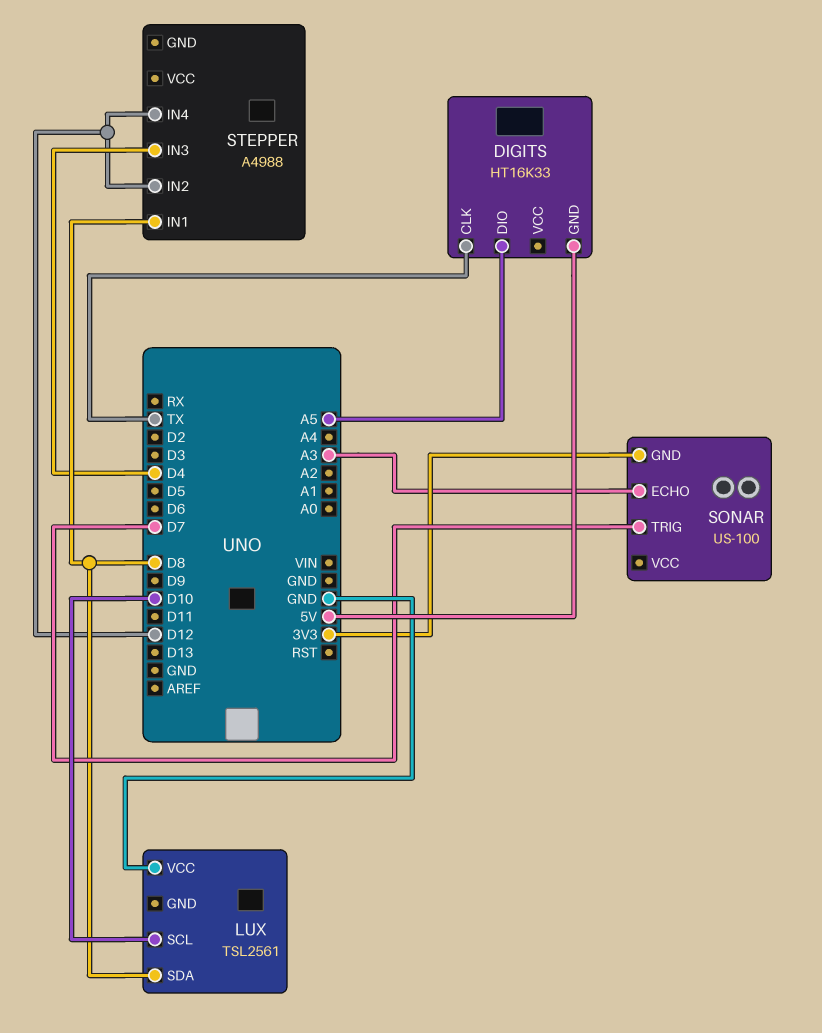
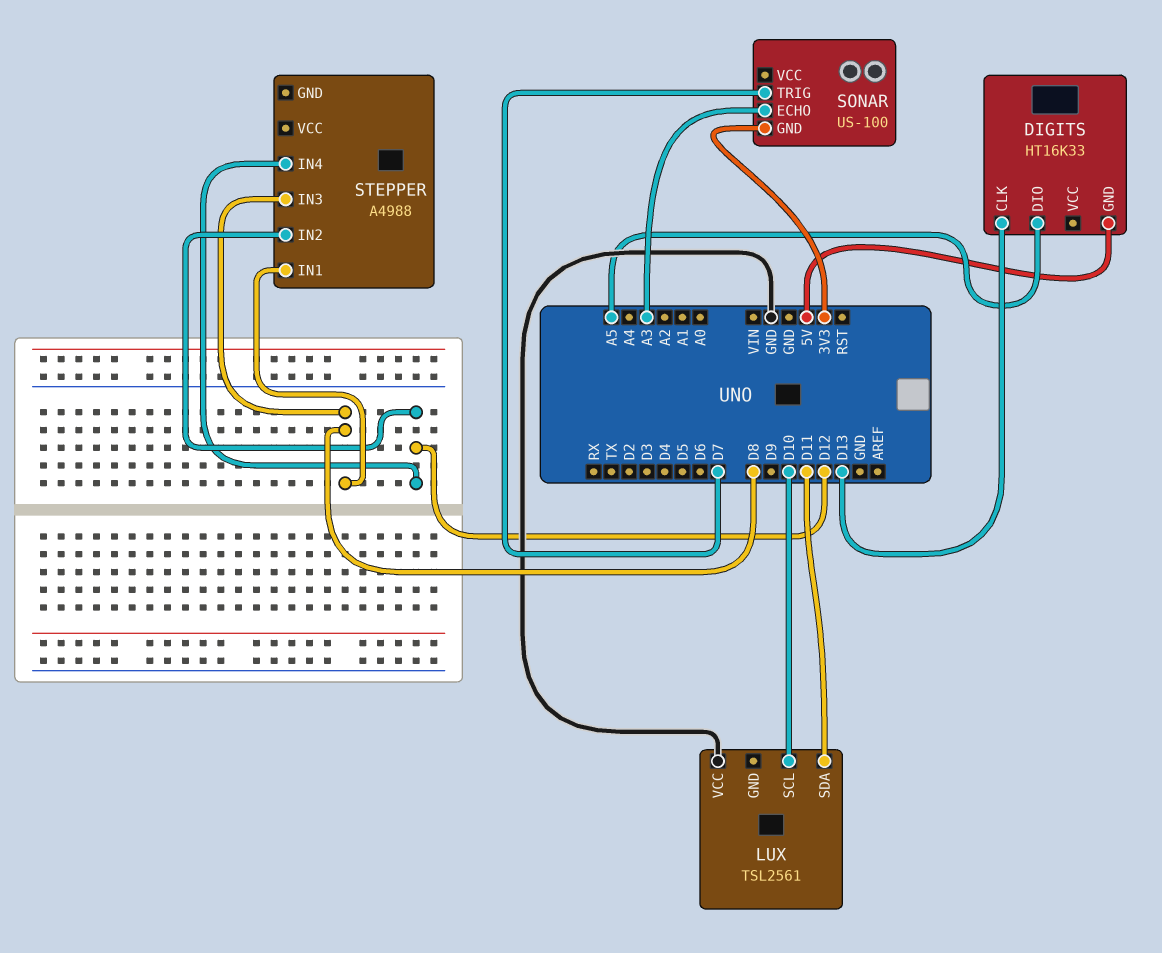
DIGITS pin CLK: TX -> D13
LUX pin SDA: D8 -> D11
STEPPER pin IN3: D4 -> D8

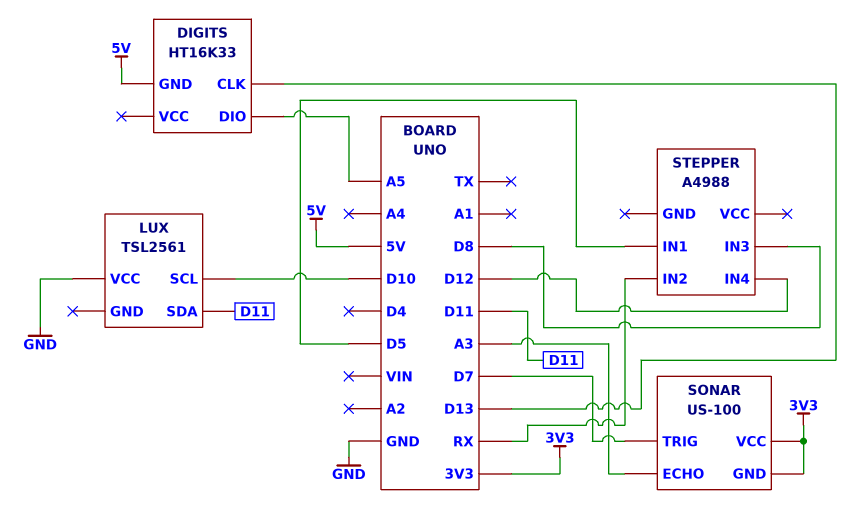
SONAR pin VCC: none -> 3V3
STEPPER pin IN1: D8 -> D5
STEPPER pin IN2: D12 -> RX

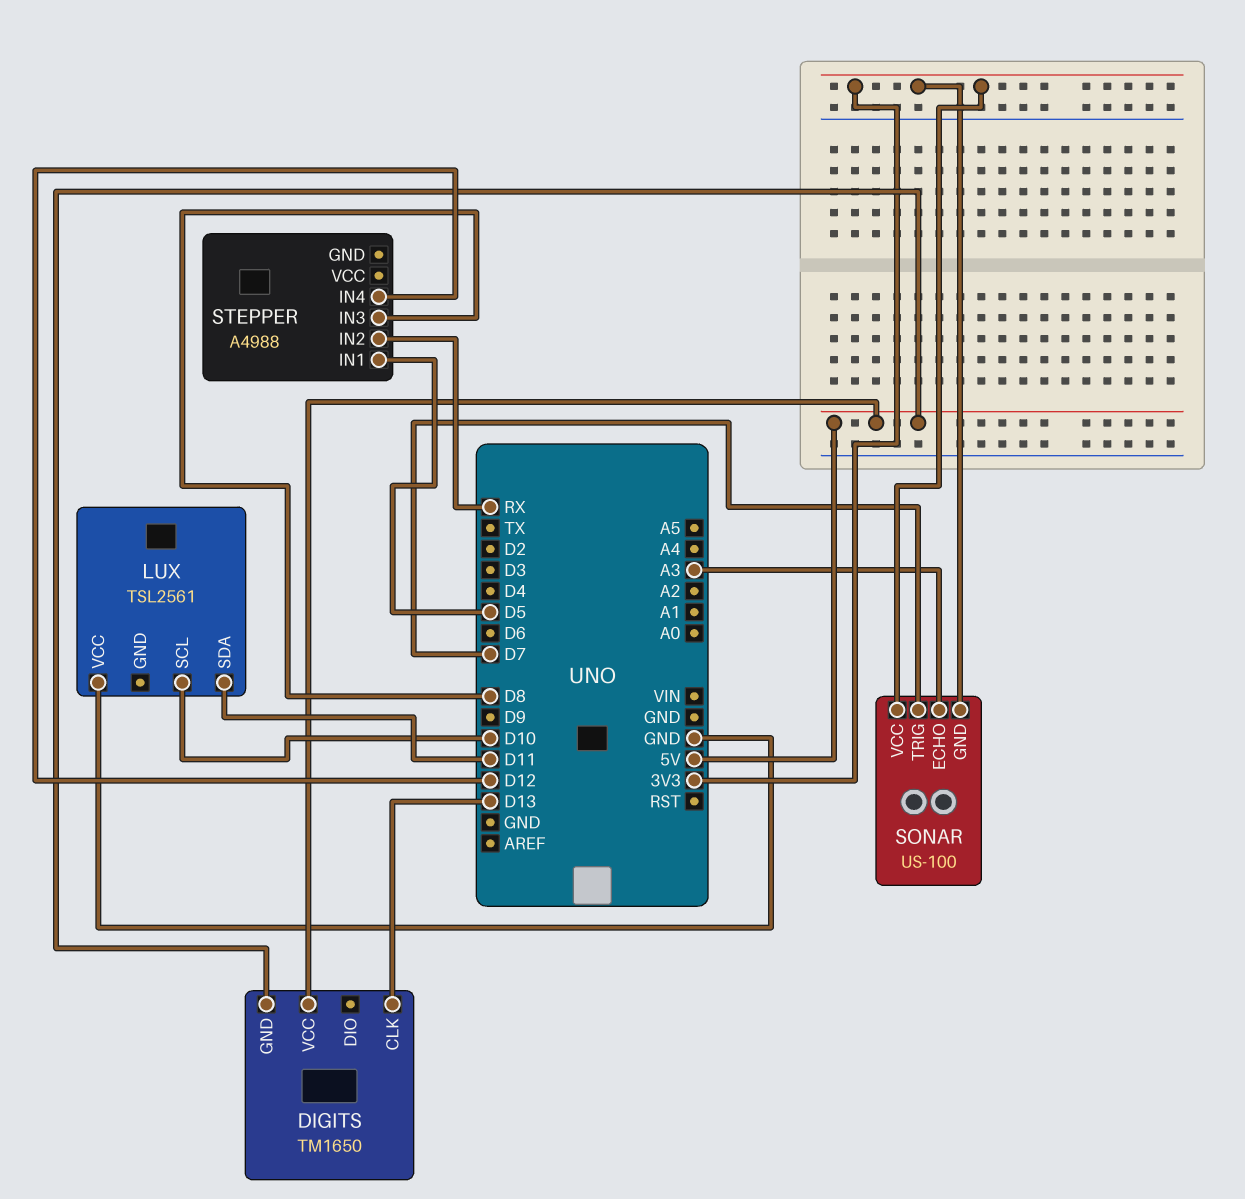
DIGITS: HT16K33 -> TM1650
DIGITS pin DIO: A5 -> none
DIGITS pin VCC: none -> 5V

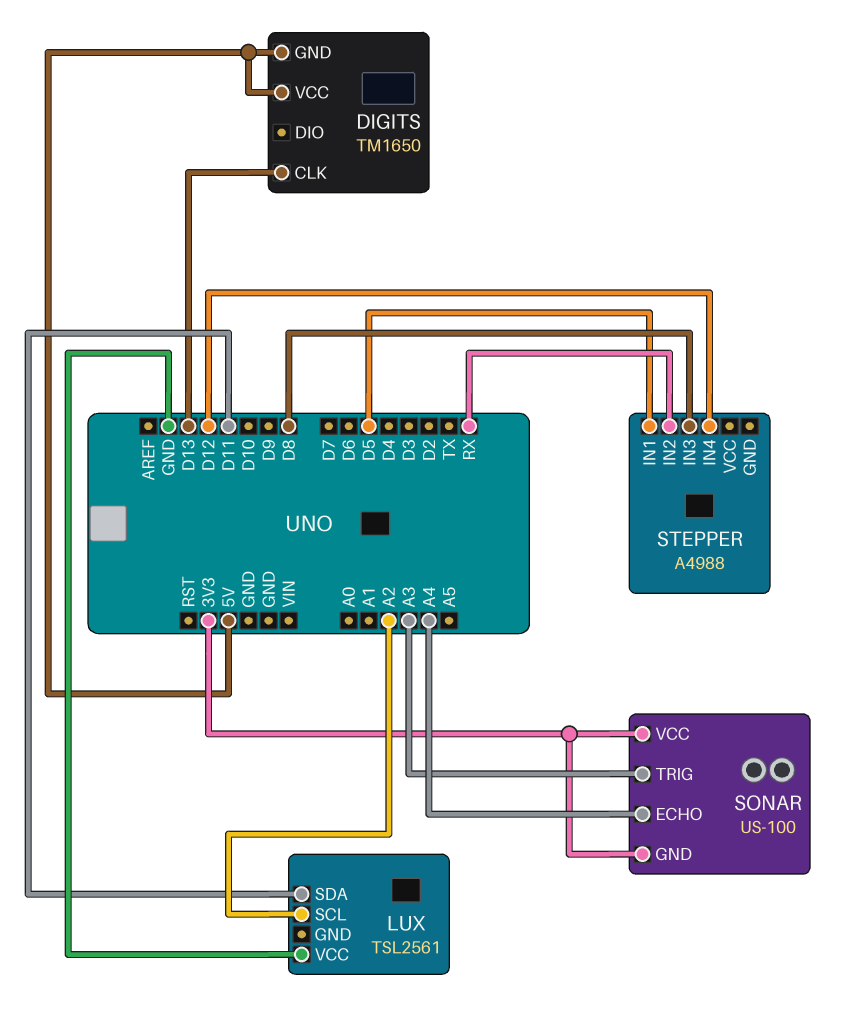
LUX pin SCL: D10 -> A2
SONAR pin ECHO: A3 -> A4
SONAR pin TRIG: D7 -> A3

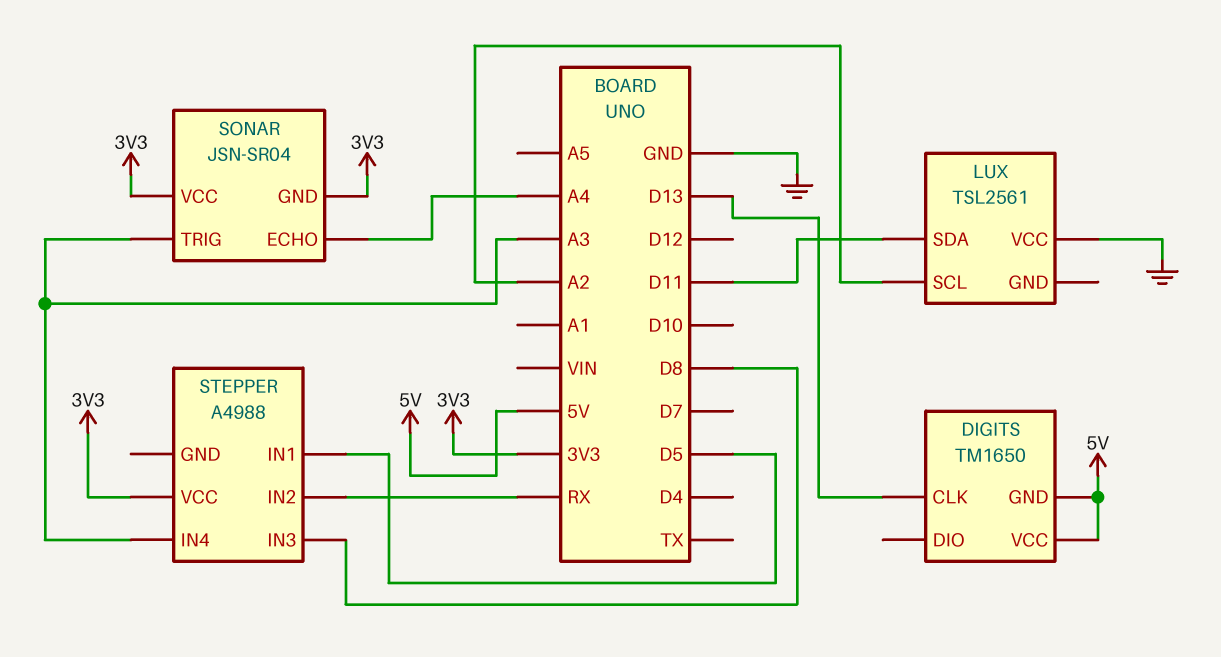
SONAR: US-100 -> JSN-SR04
STEPPER pin IN4: D12 -> A3
STEPPER pin VCC: none -> 3V3

